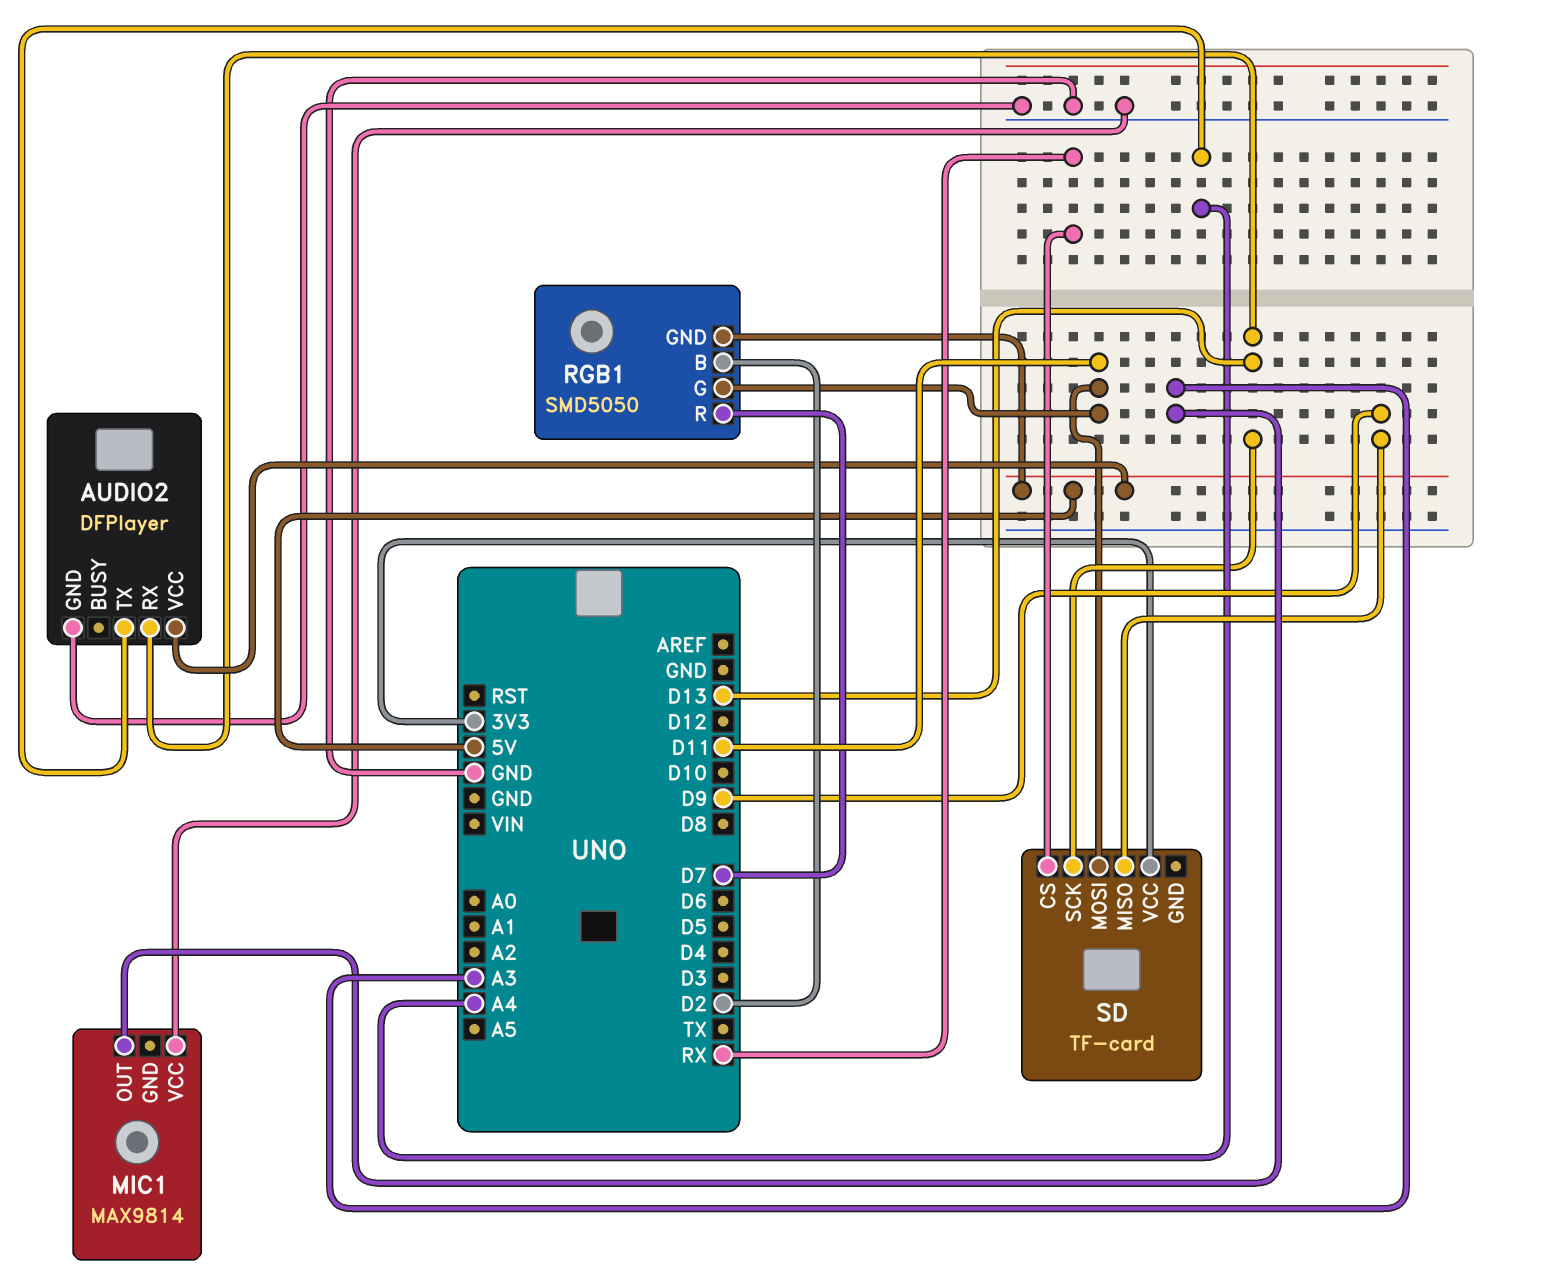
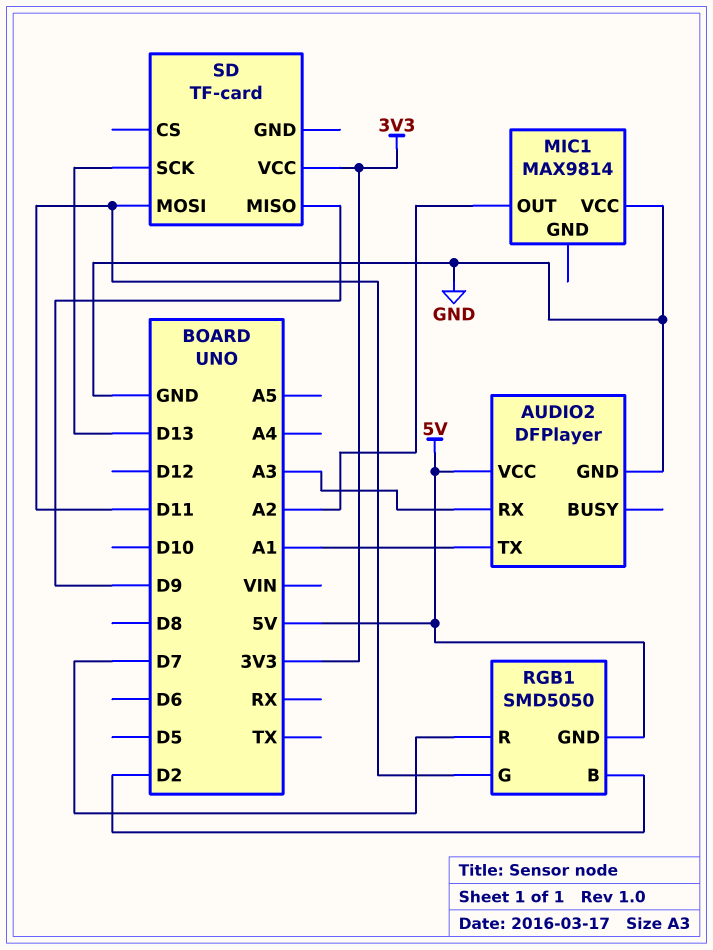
AUDIO2 pin RX: D13 -> A3
AUDIO2 pin TX: A4 -> A1
MIC1 pin OUT: A3 -> A2
SD pin CS: RX -> none

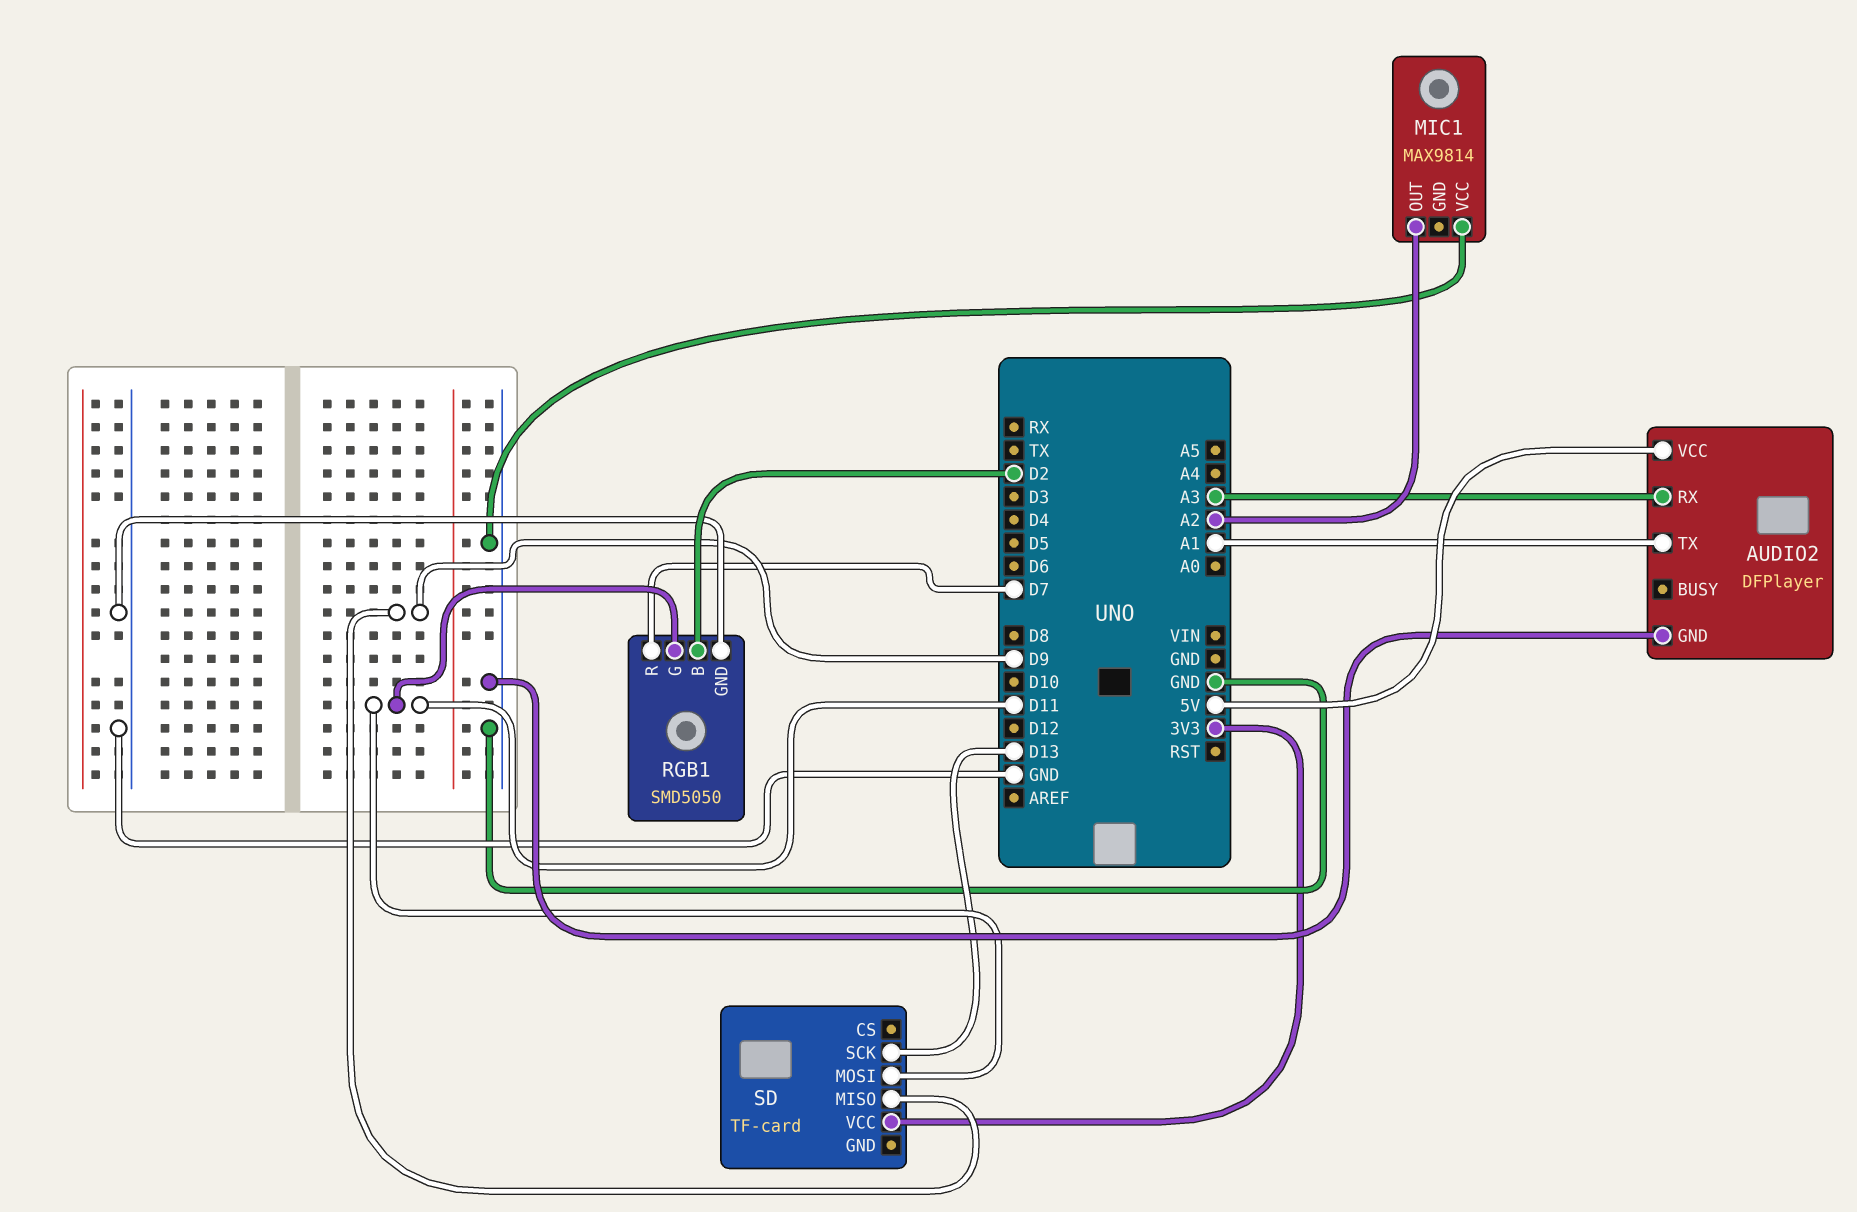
RGB1 pin GND: 5V -> GND

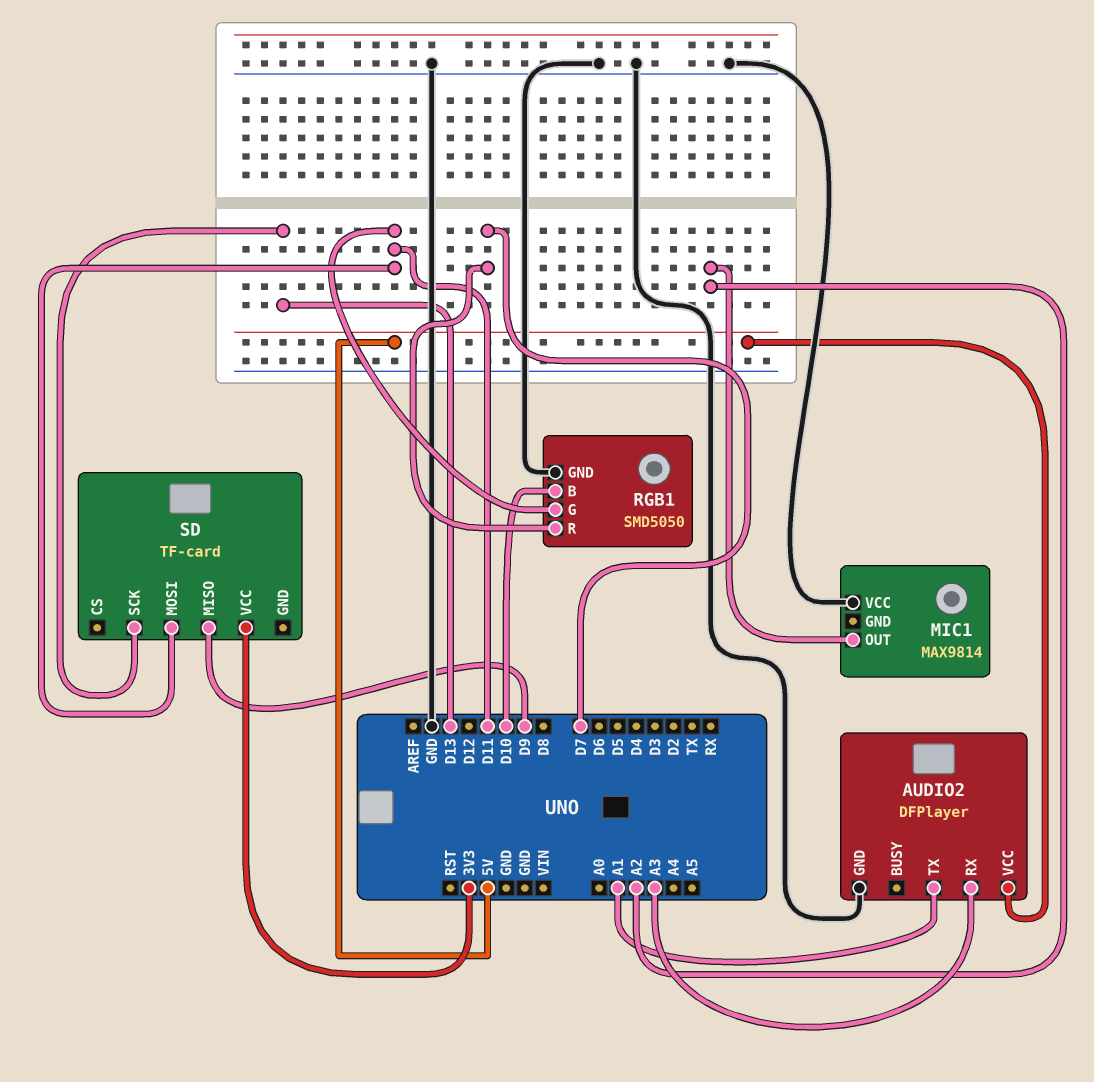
RGB1 pin B: D2 -> D10

